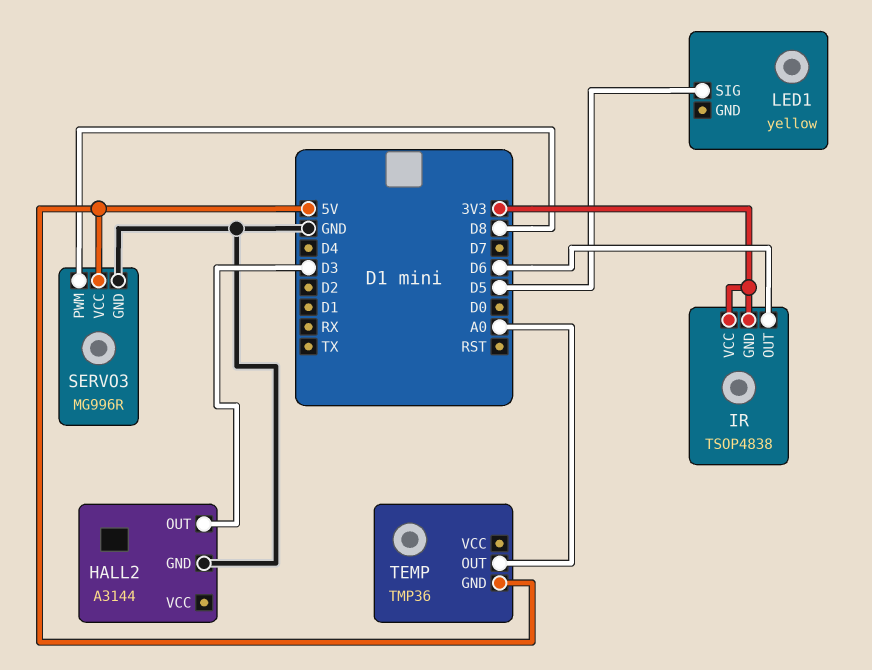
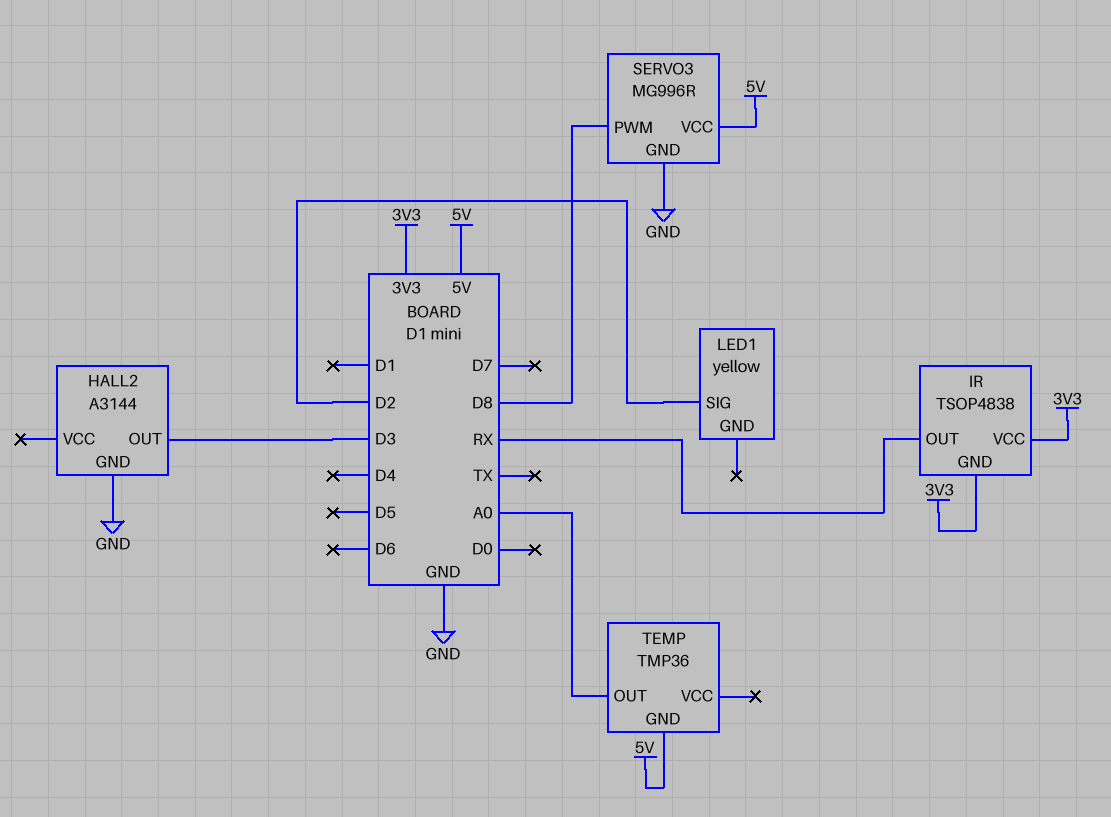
IR pin OUT: D6 -> RX
LED1 pin SIG: D5 -> D2

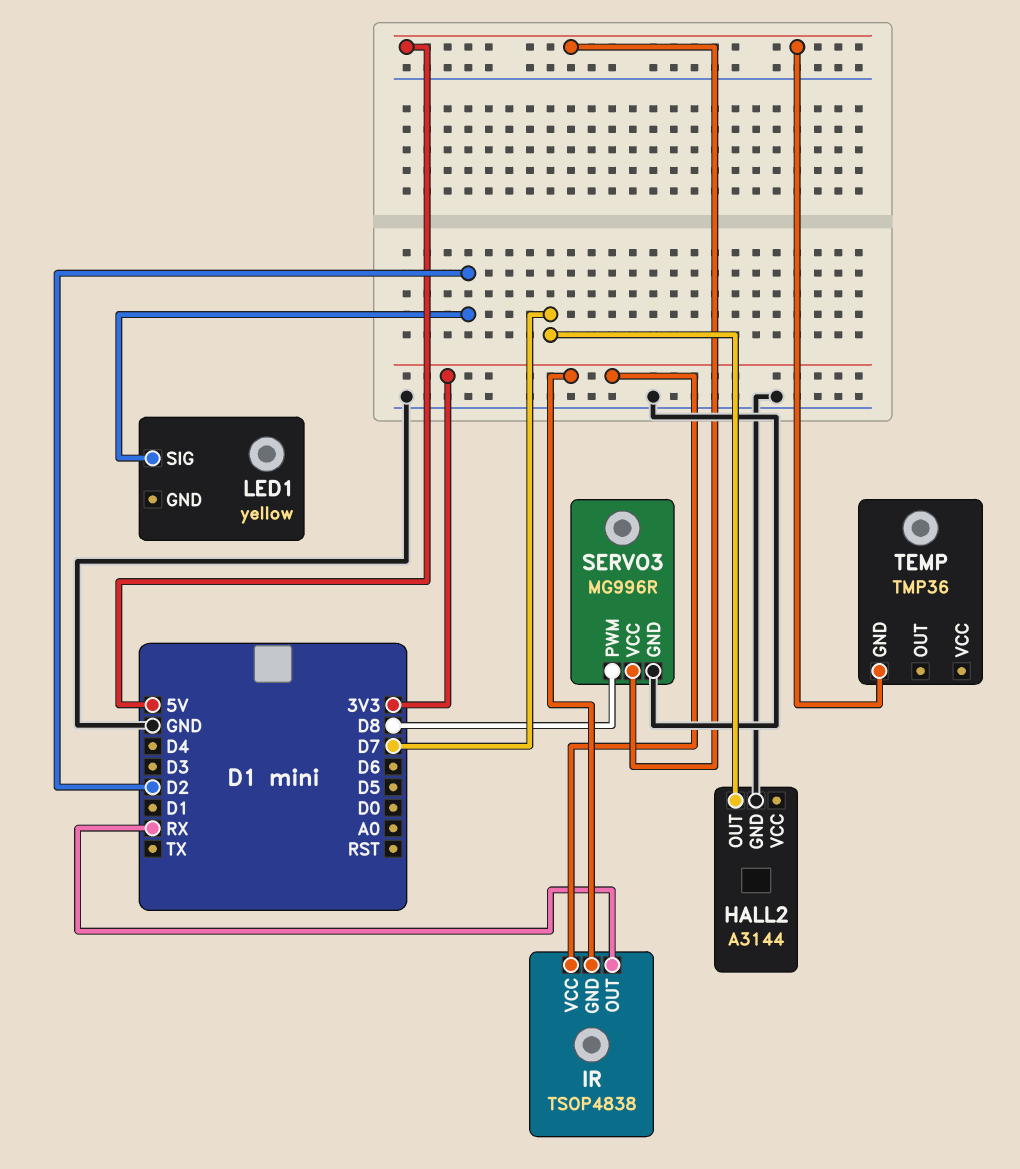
HALL2 pin OUT: D3 -> D7
TEMP pin OUT: A0 -> none

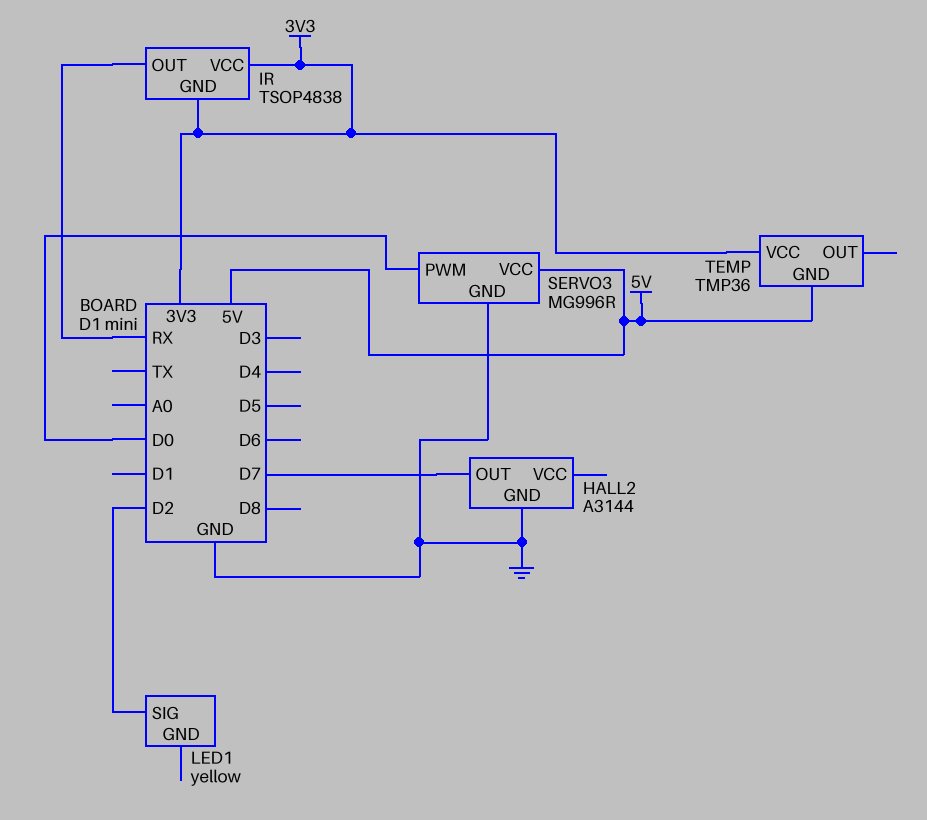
SERVO3 pin PWM: D8 -> D0
TEMP pin VCC: none -> 3V3

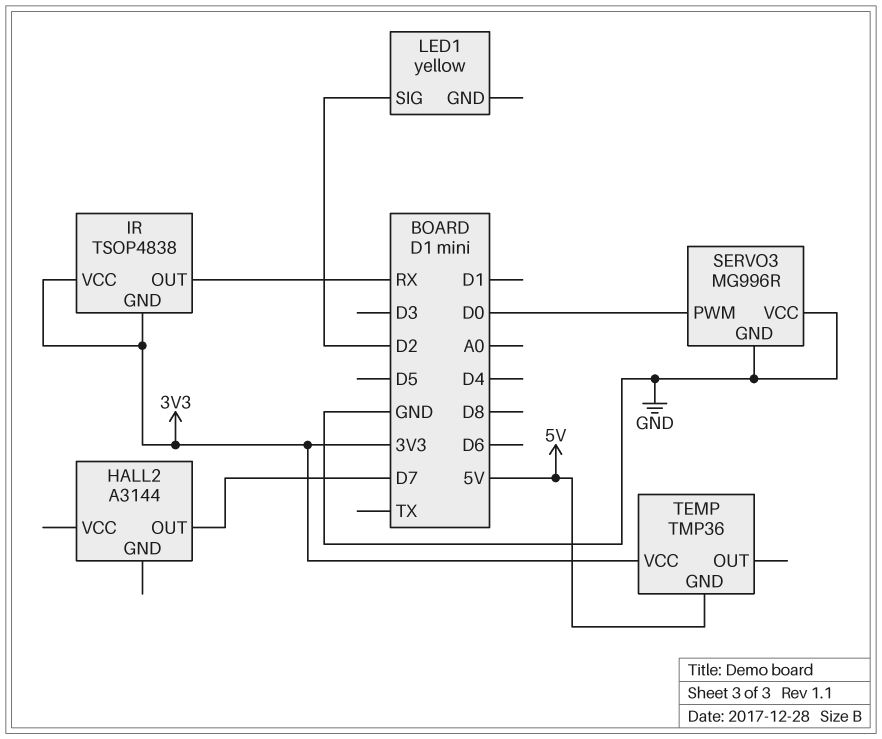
HALL2 pin GND: GND -> none
SERVO3 pin VCC: 5V -> GND

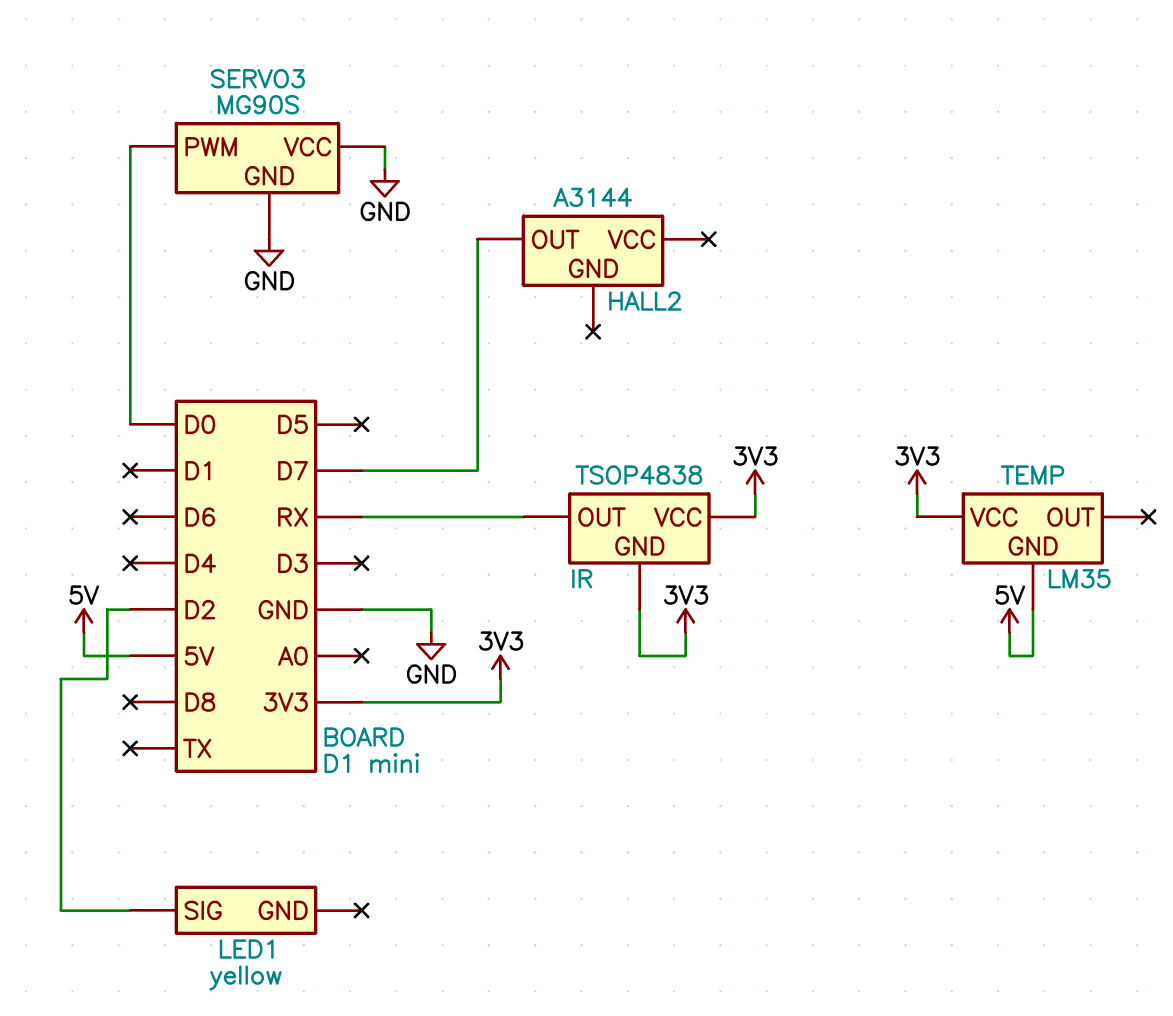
SERVO3: MG996R -> MG90S
TEMP: TMP36 -> LM35

